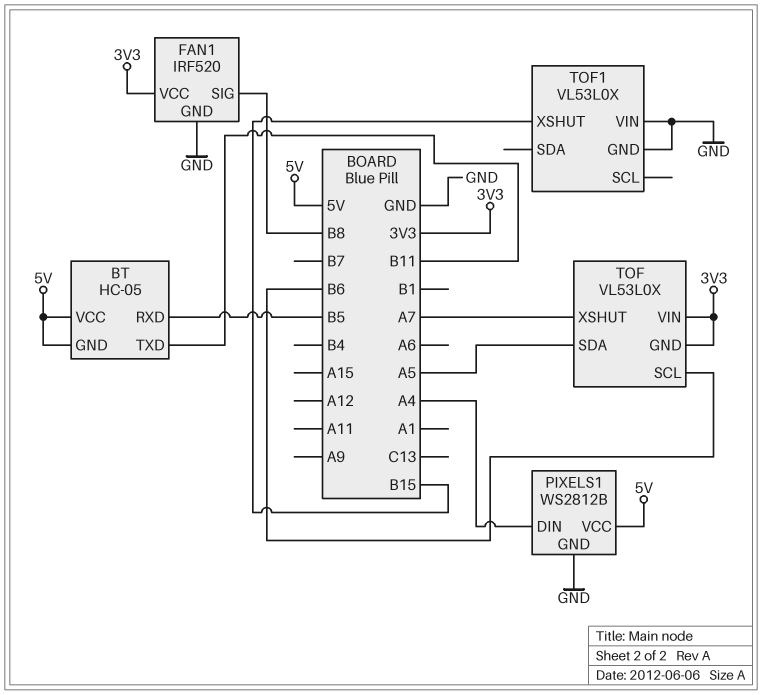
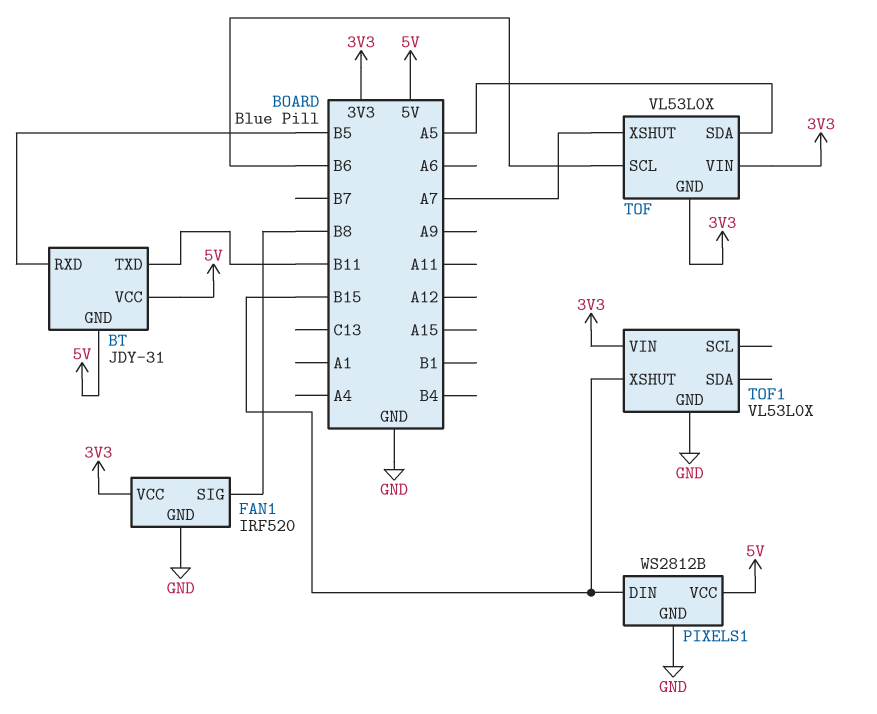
BT: HC-05 -> JDY-31
PIXELS1 pin DIN: A4 -> B15
TOF1 pin VIN: GND -> 3V3

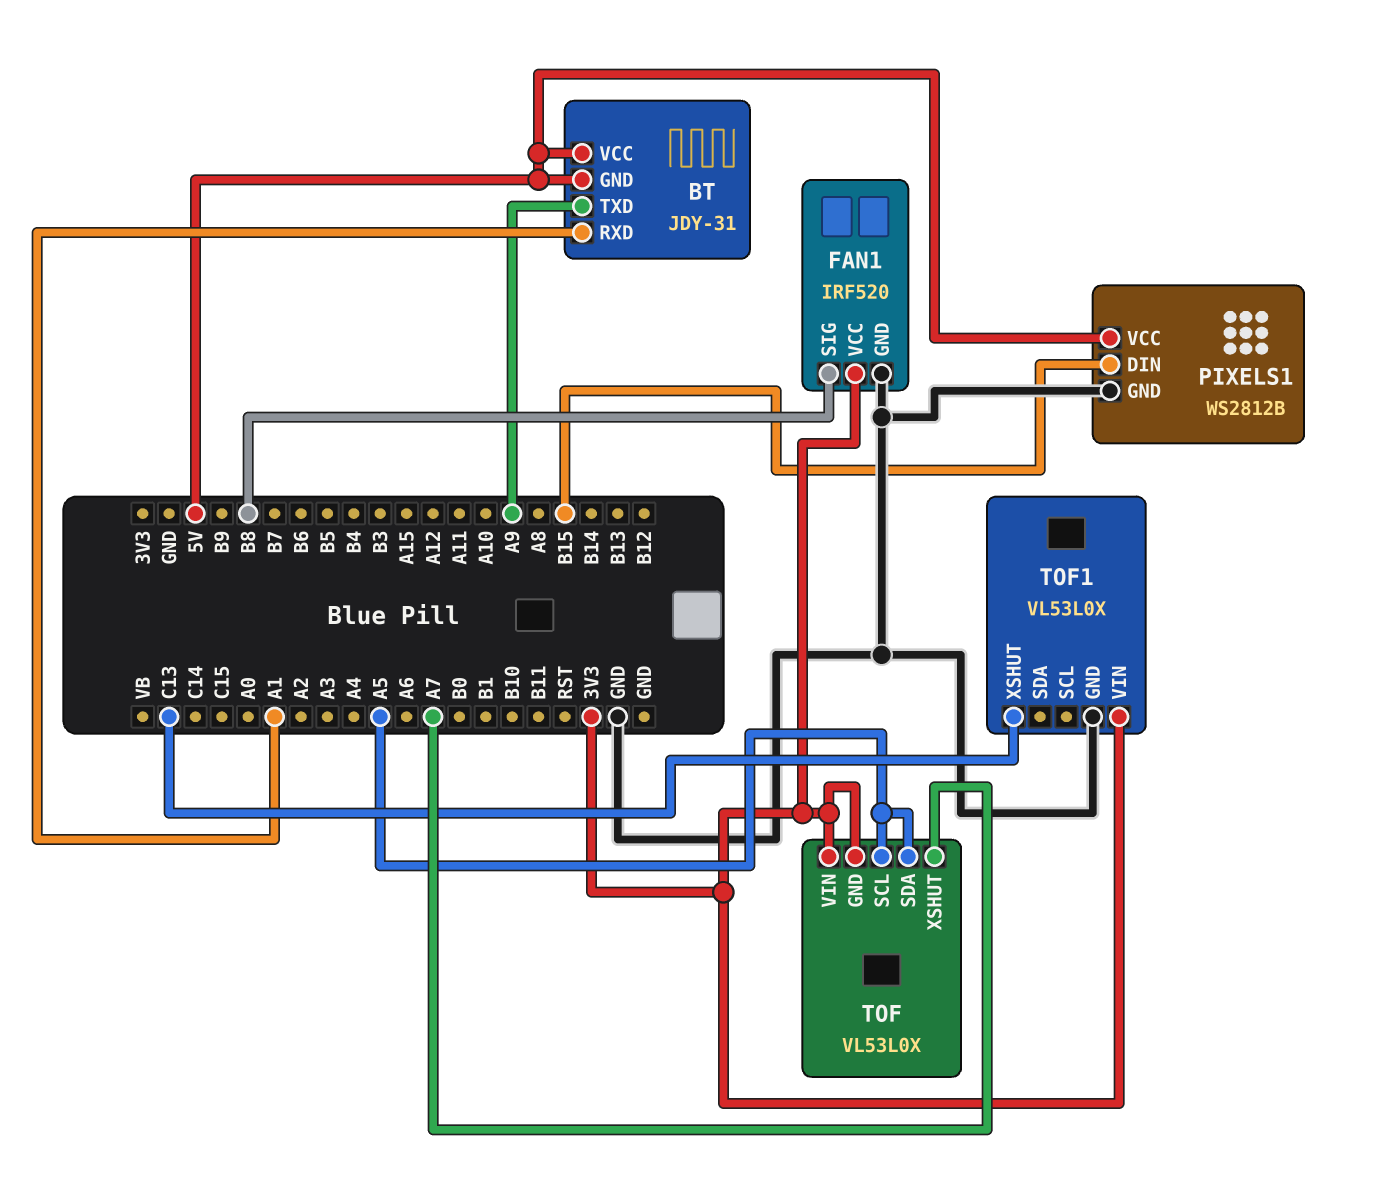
BT pin RXD: B5 -> A1
BT pin TXD: B11 -> A9
TOF pin SCL: B6 -> A5
TOF1 pin XSHUT: B15 -> C13

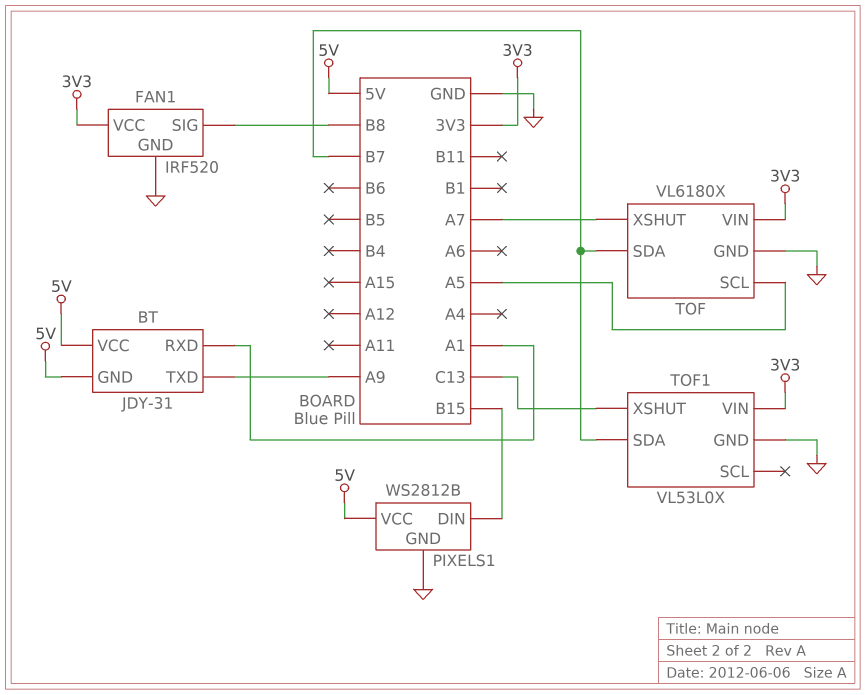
TOF: VL53L0X -> VL6180X
TOF pin GND: 3V3 -> GND
TOF pin SDA: A5 -> B7
TOF1 pin SDA: none -> B7

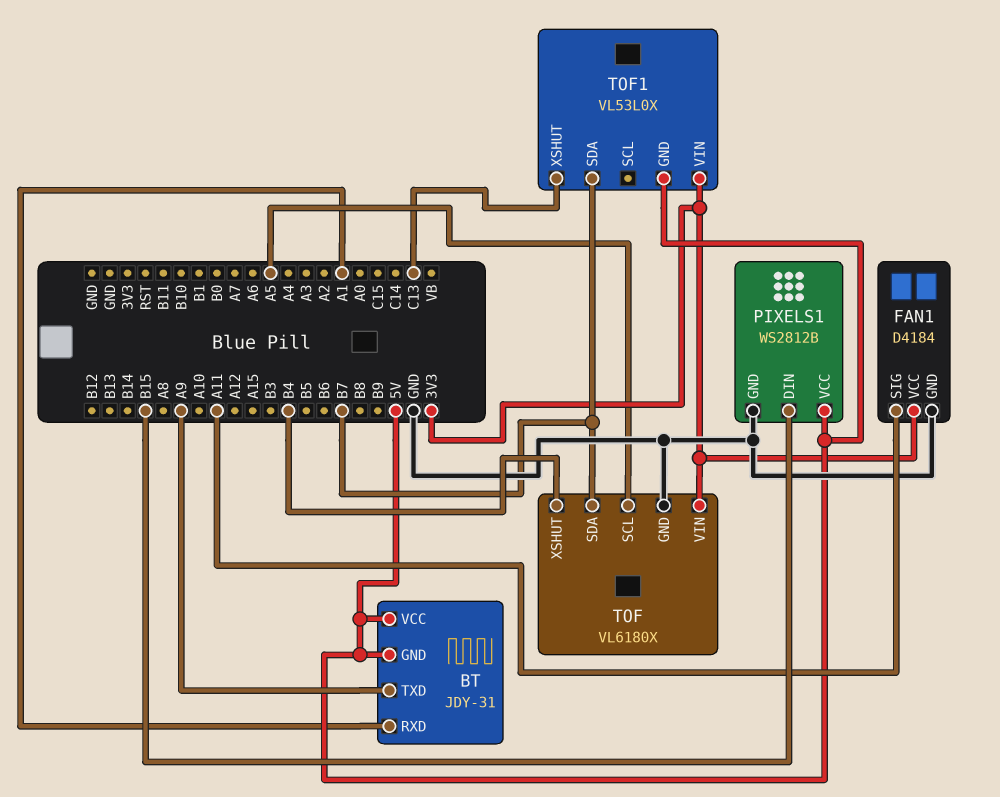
FAN1: IRF520 -> D4184
FAN1 pin SIG: B8 -> A11
TOF pin XSHUT: A7 -> B4
TOF1 pin GND: GND -> 5V

